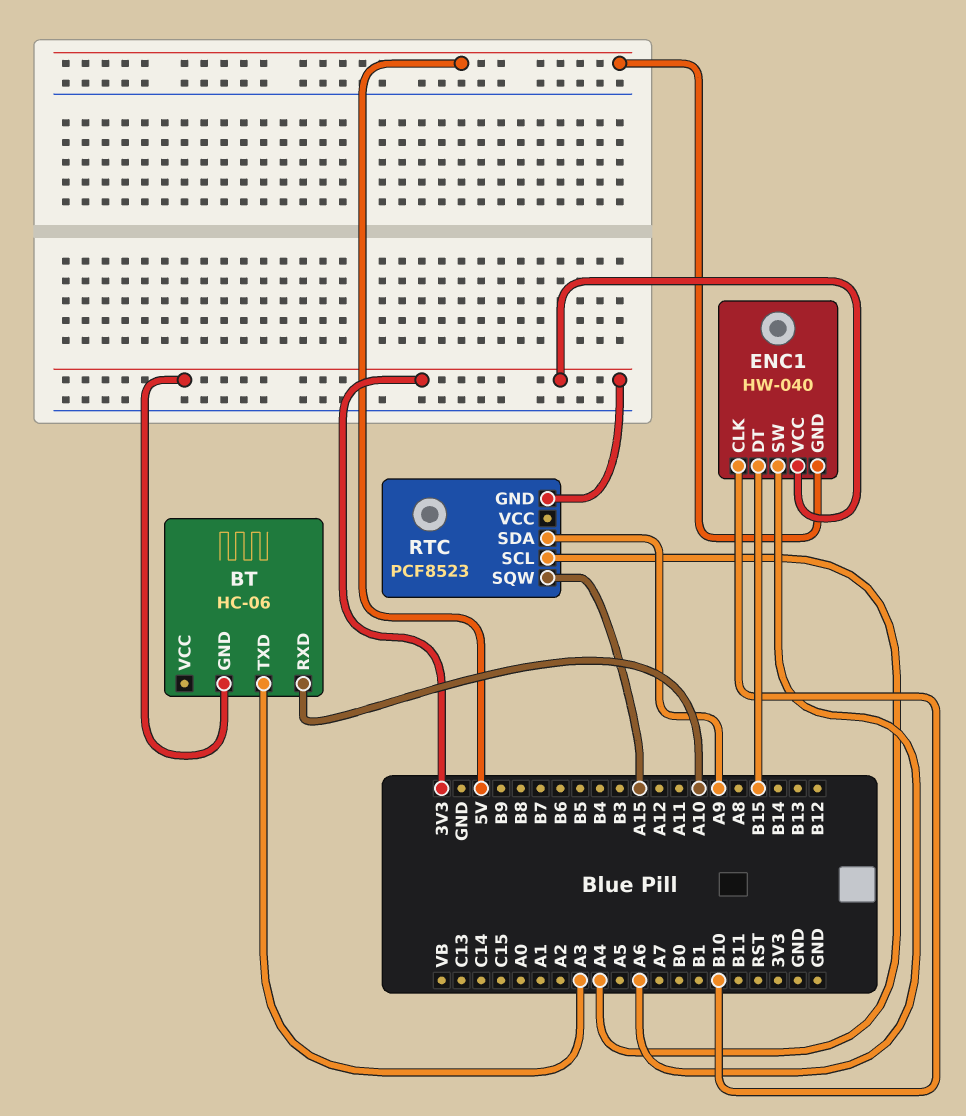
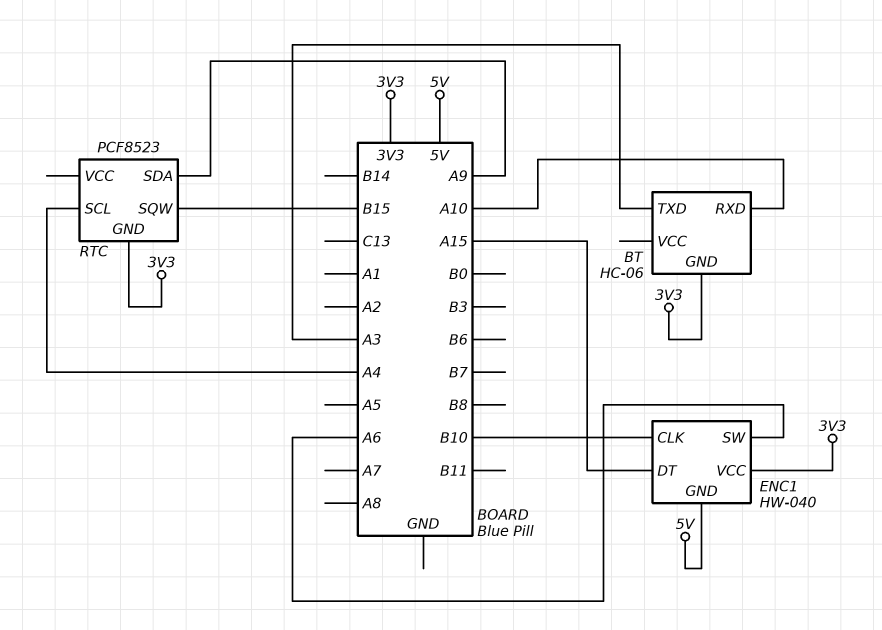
ENC1 pin DT: B15 -> A15
RTC pin SQW: A15 -> B15

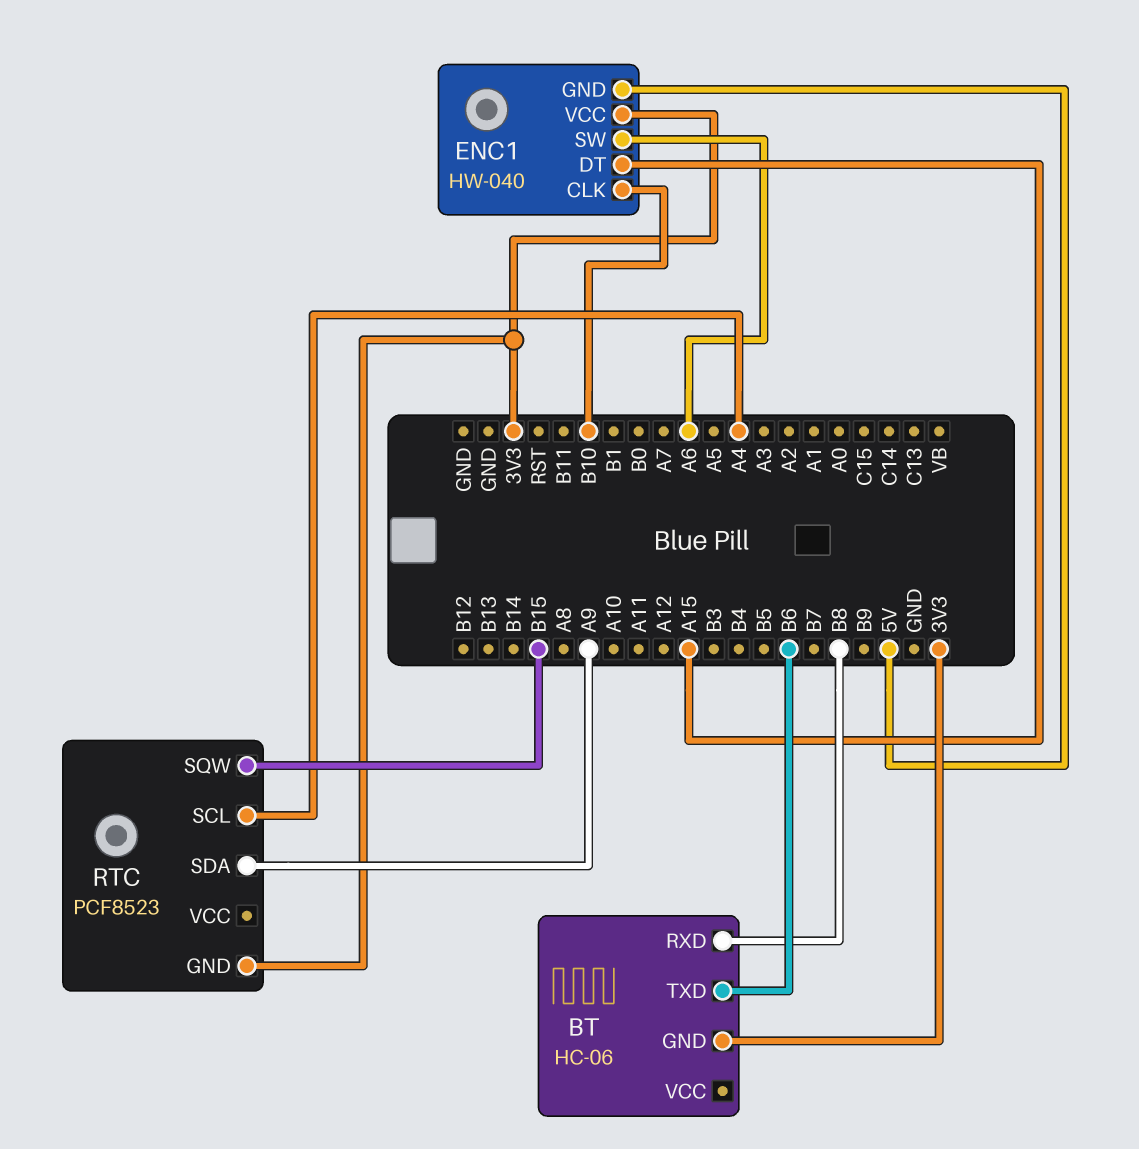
BT pin RXD: A10 -> B8
BT pin TXD: A3 -> B6

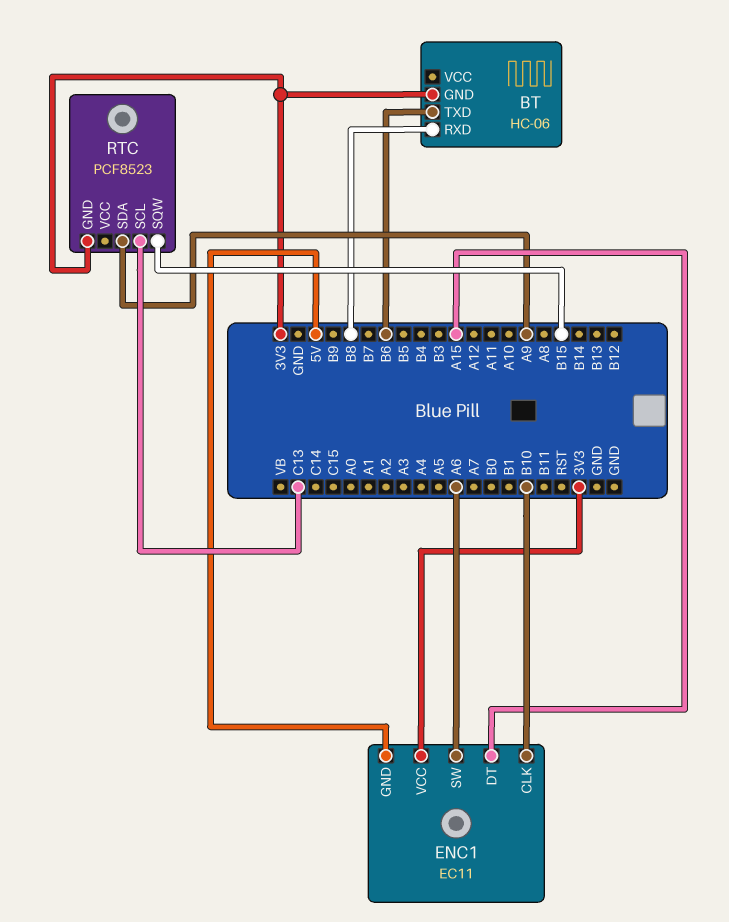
ENC1: HW-040 -> EC11
RTC pin SCL: A4 -> C13

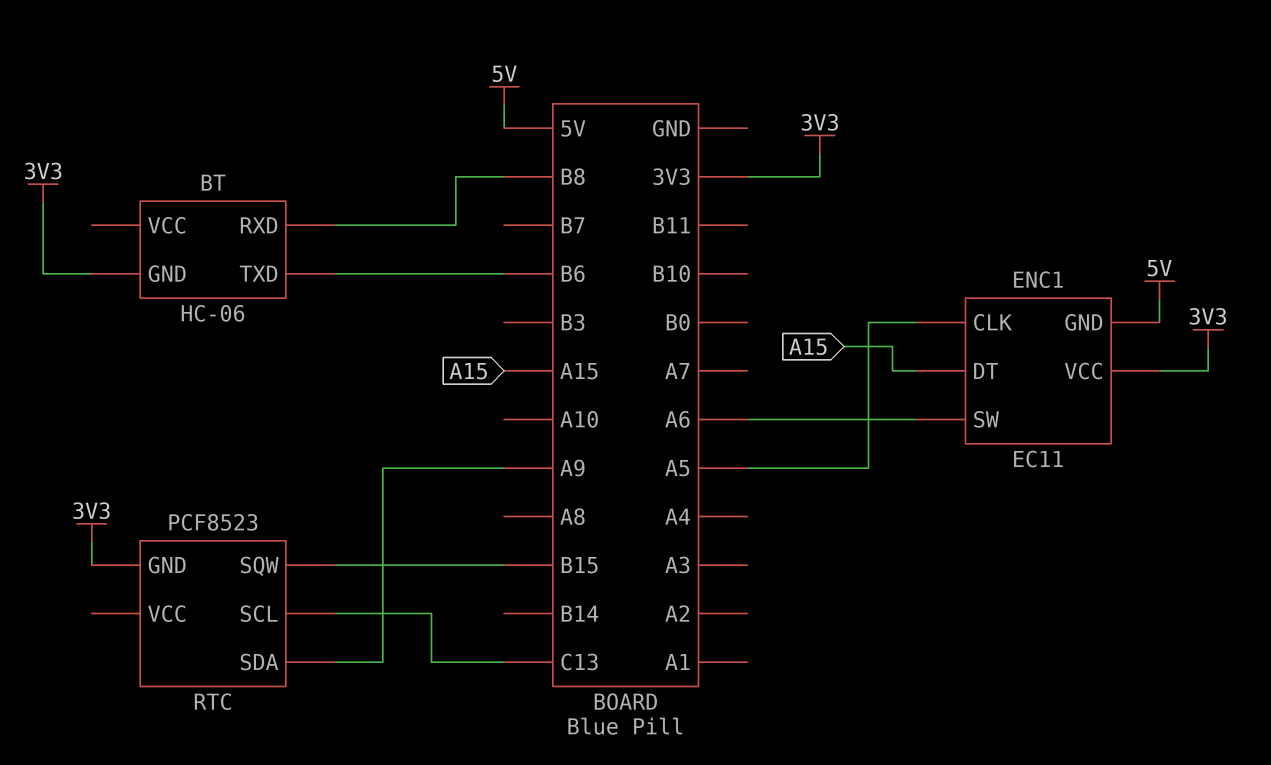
ENC1 pin CLK: B10 -> A5

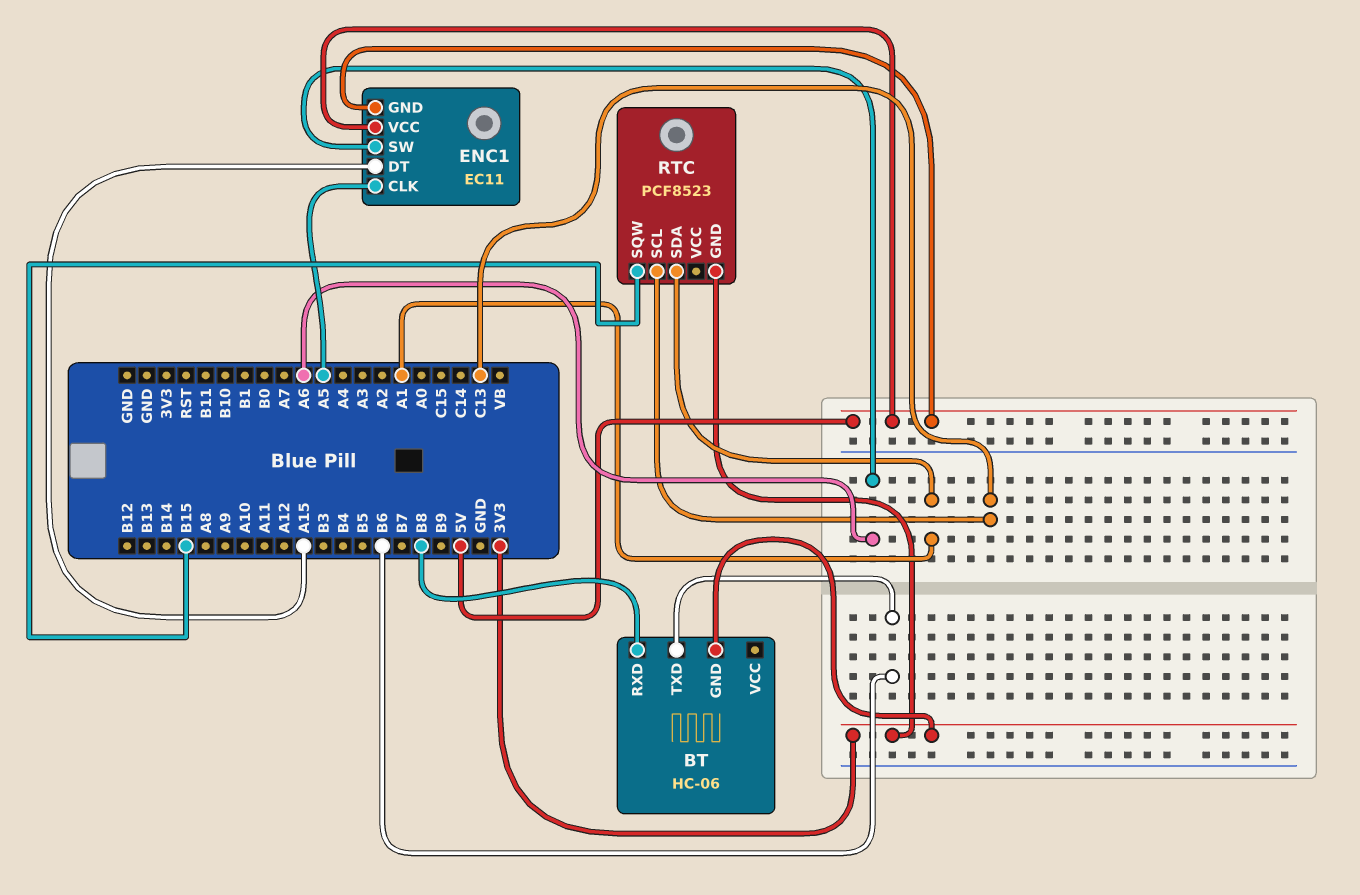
ENC1 pin VCC: 3V3 -> 5V
RTC pin SDA: A9 -> A1

